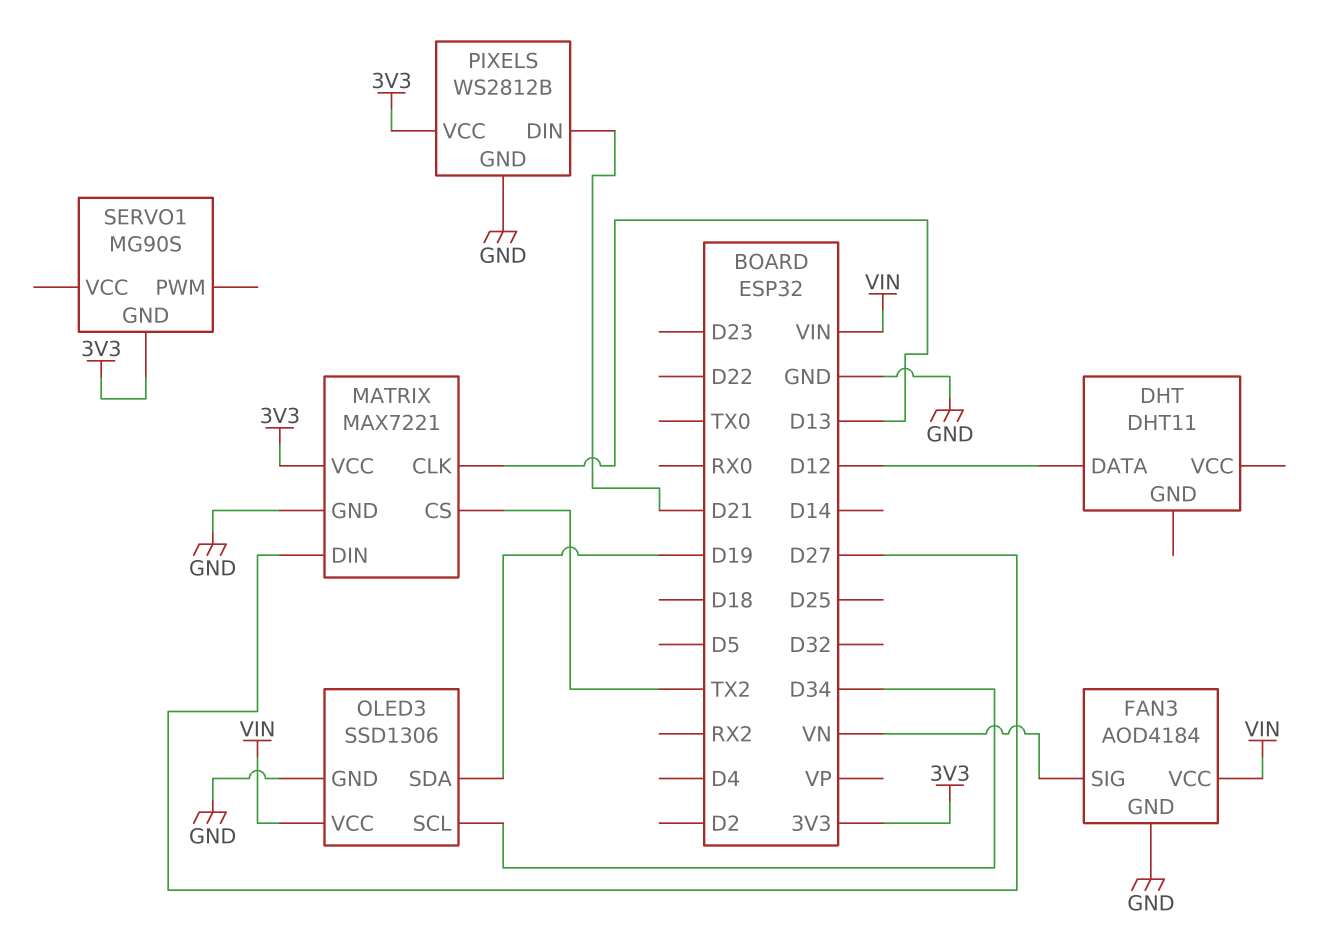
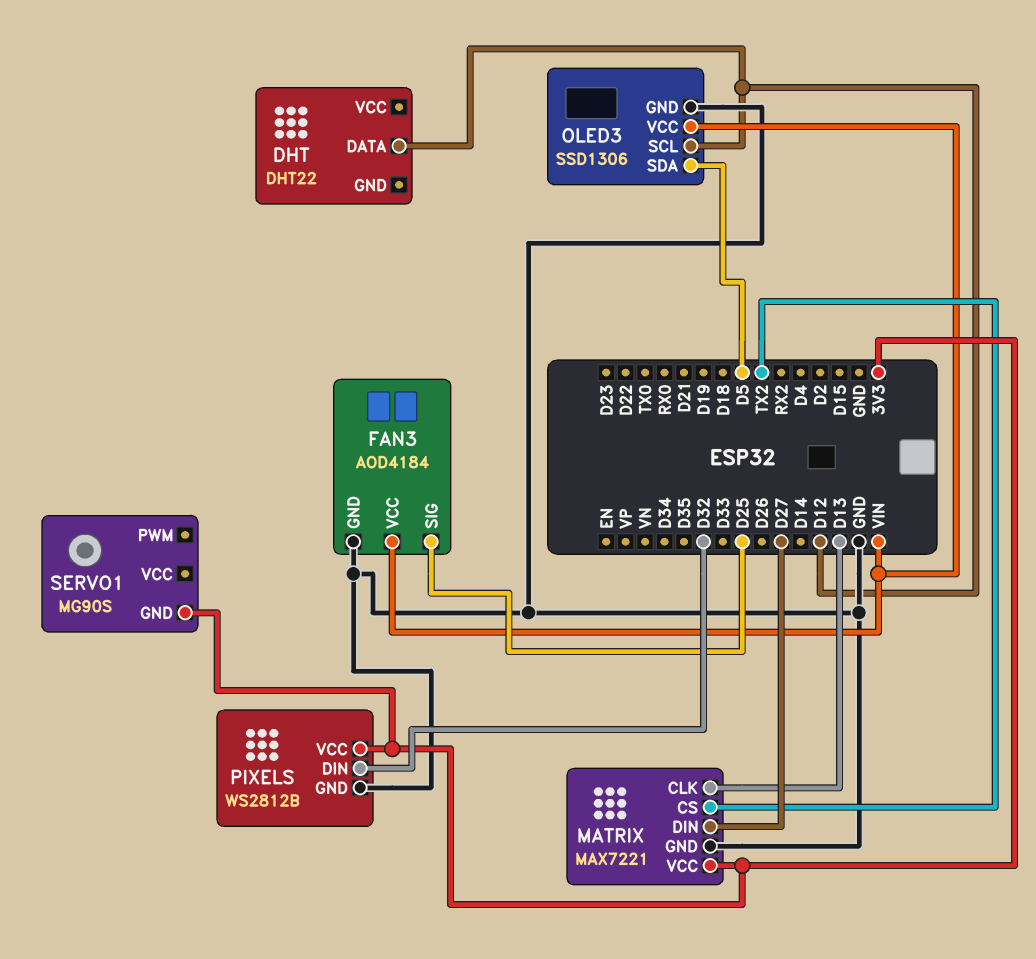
DHT: DHT11 -> DHT22
FAN3 pin SIG: VN -> D25
OLED3 pin SCL: D34 -> D12
OLED3 pin SDA: D19 -> D5
PIXELS pin DIN: D21 -> D32

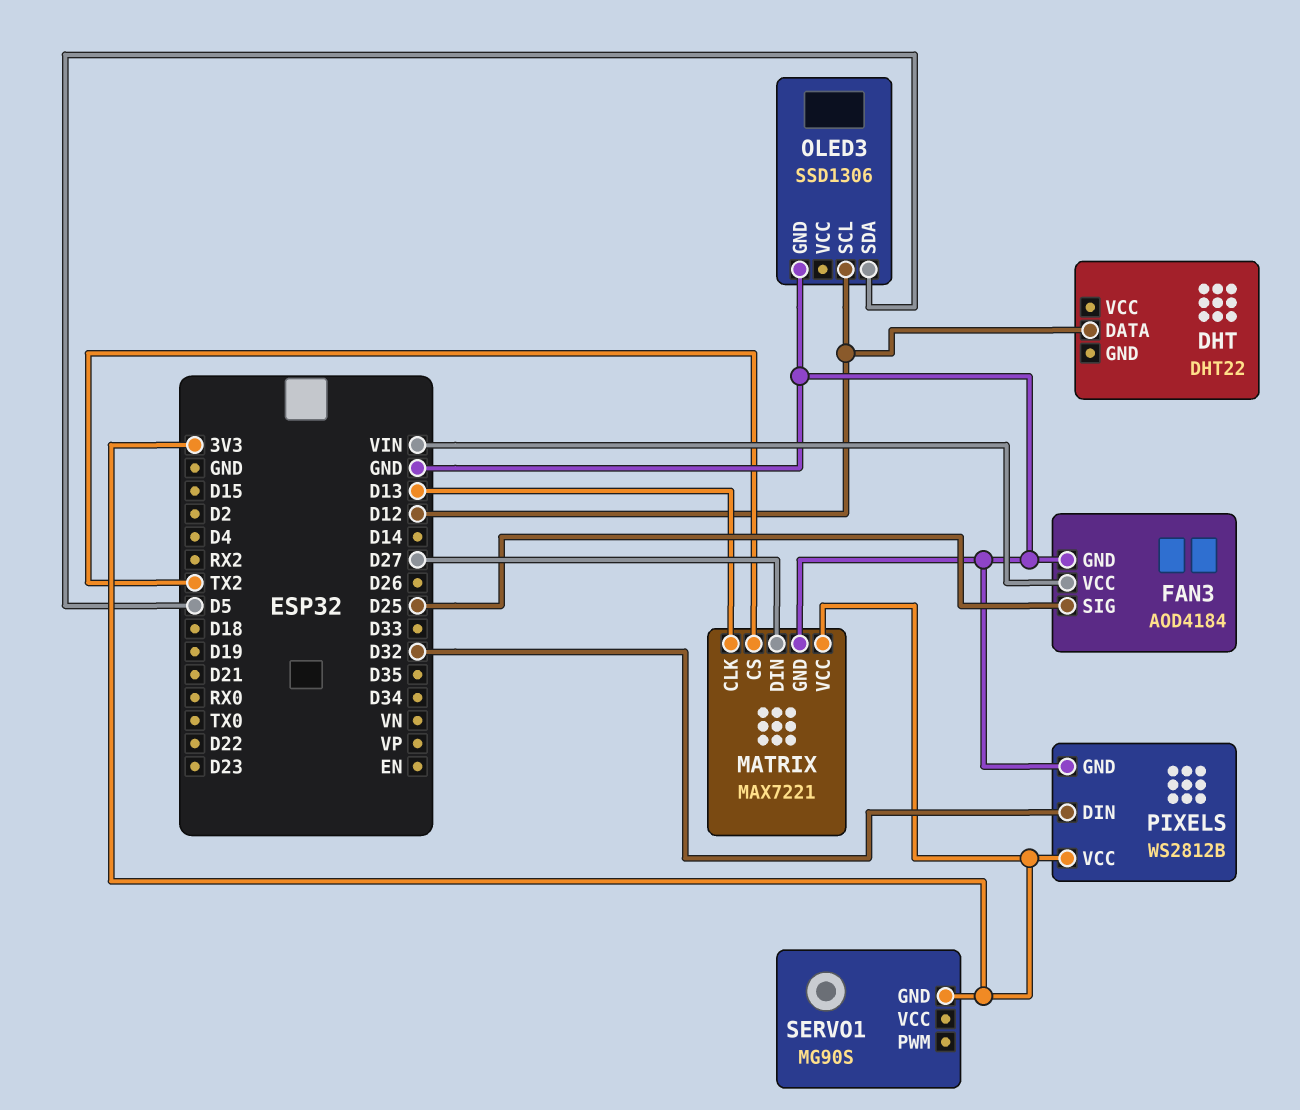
OLED3 pin VCC: VIN -> none

